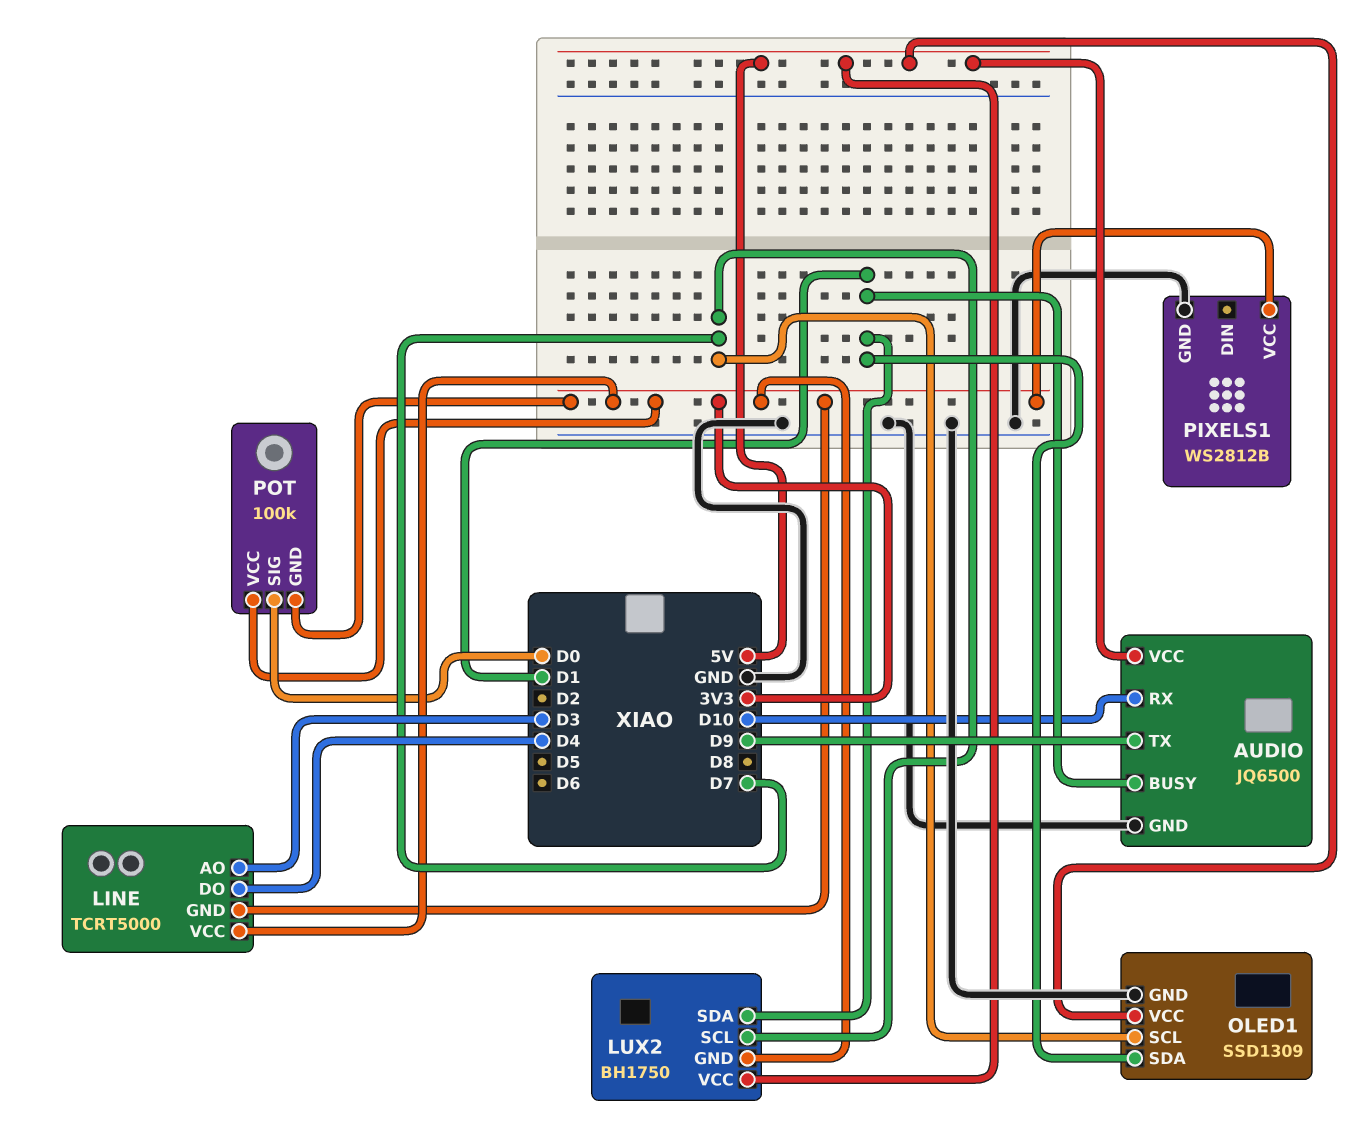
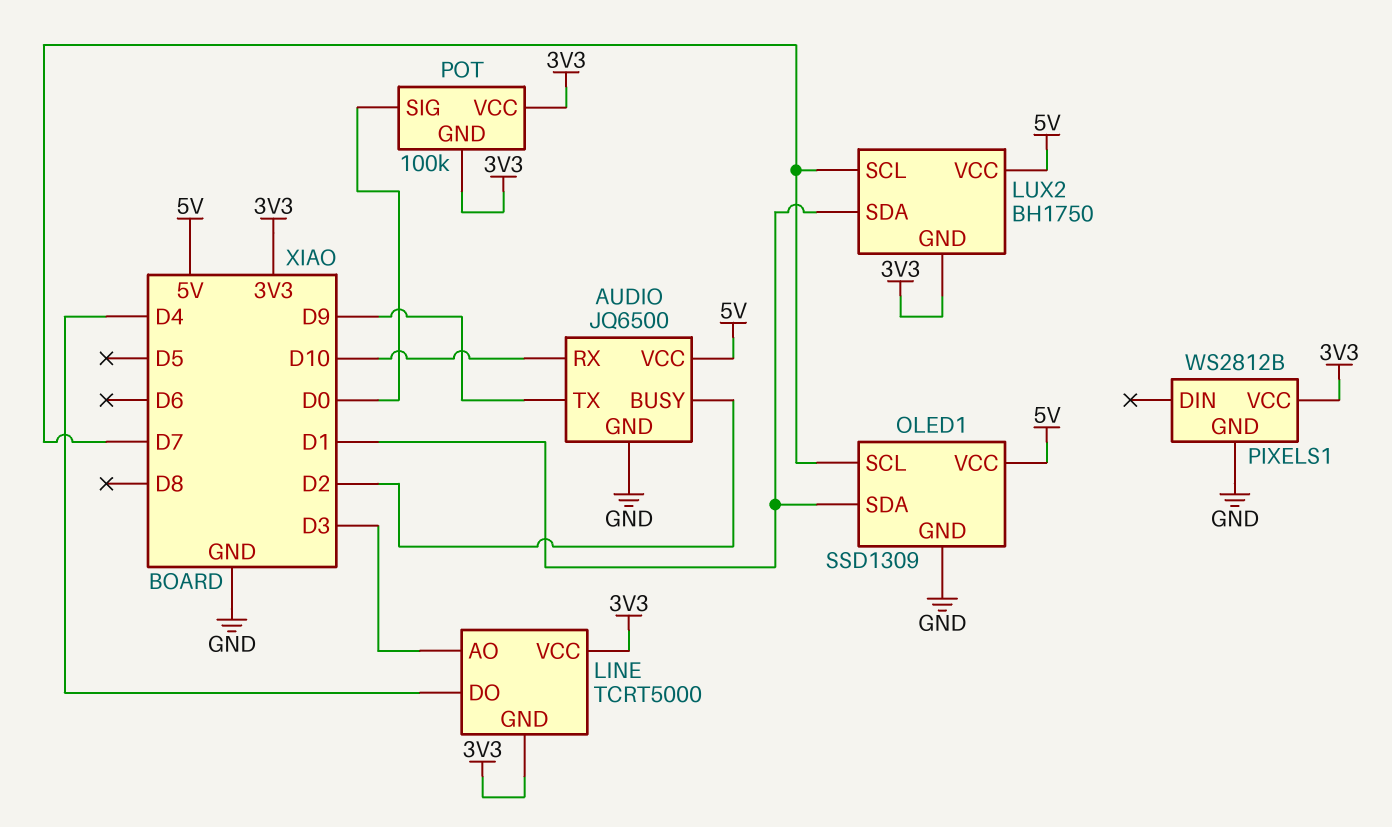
AUDIO pin BUSY: D1 -> D2

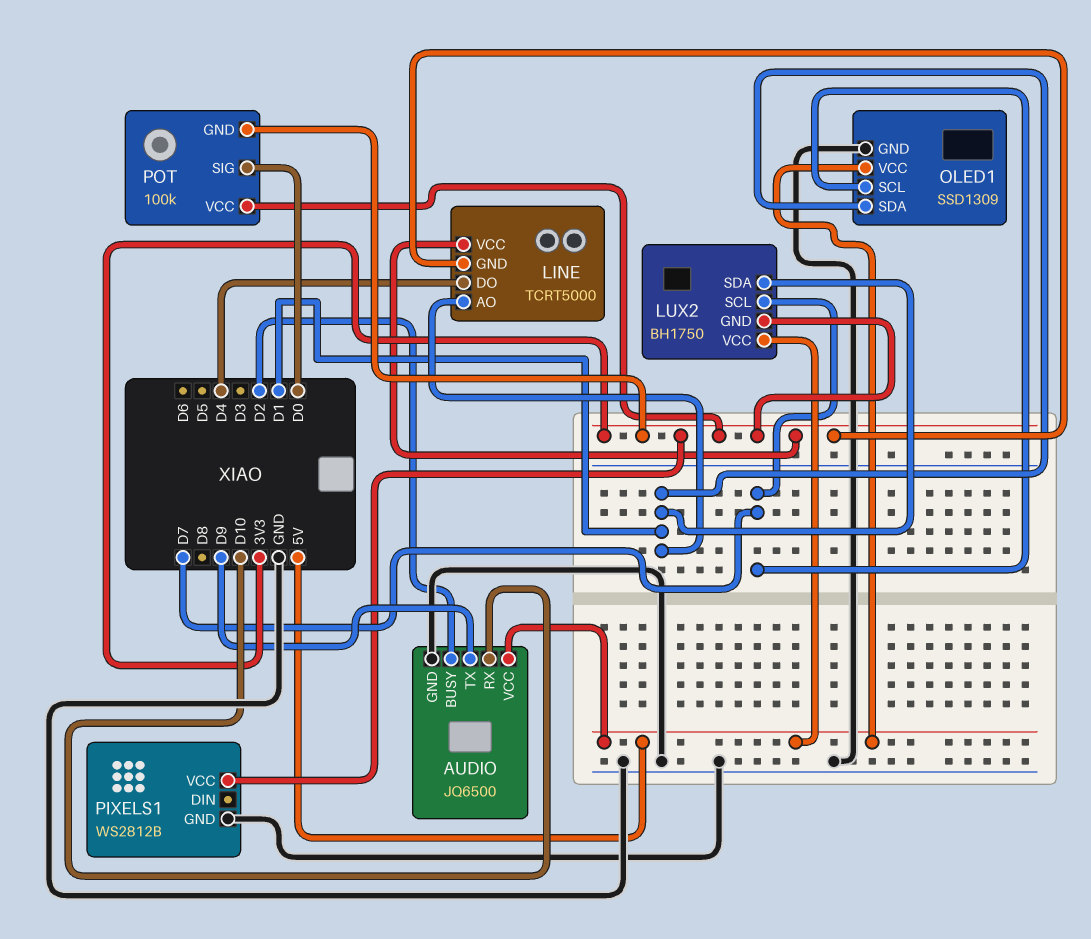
LINE pin AO: D3 -> D1

